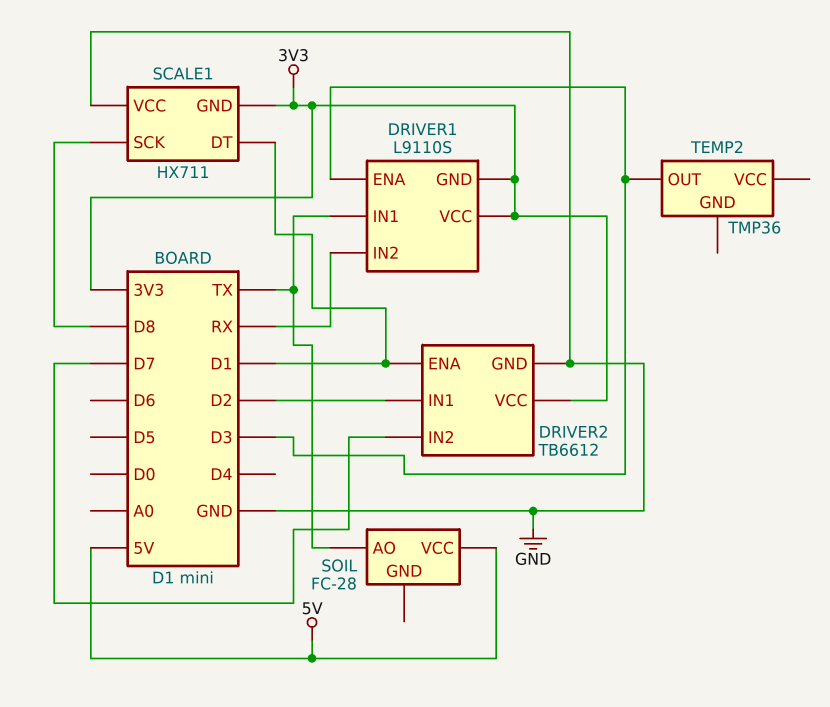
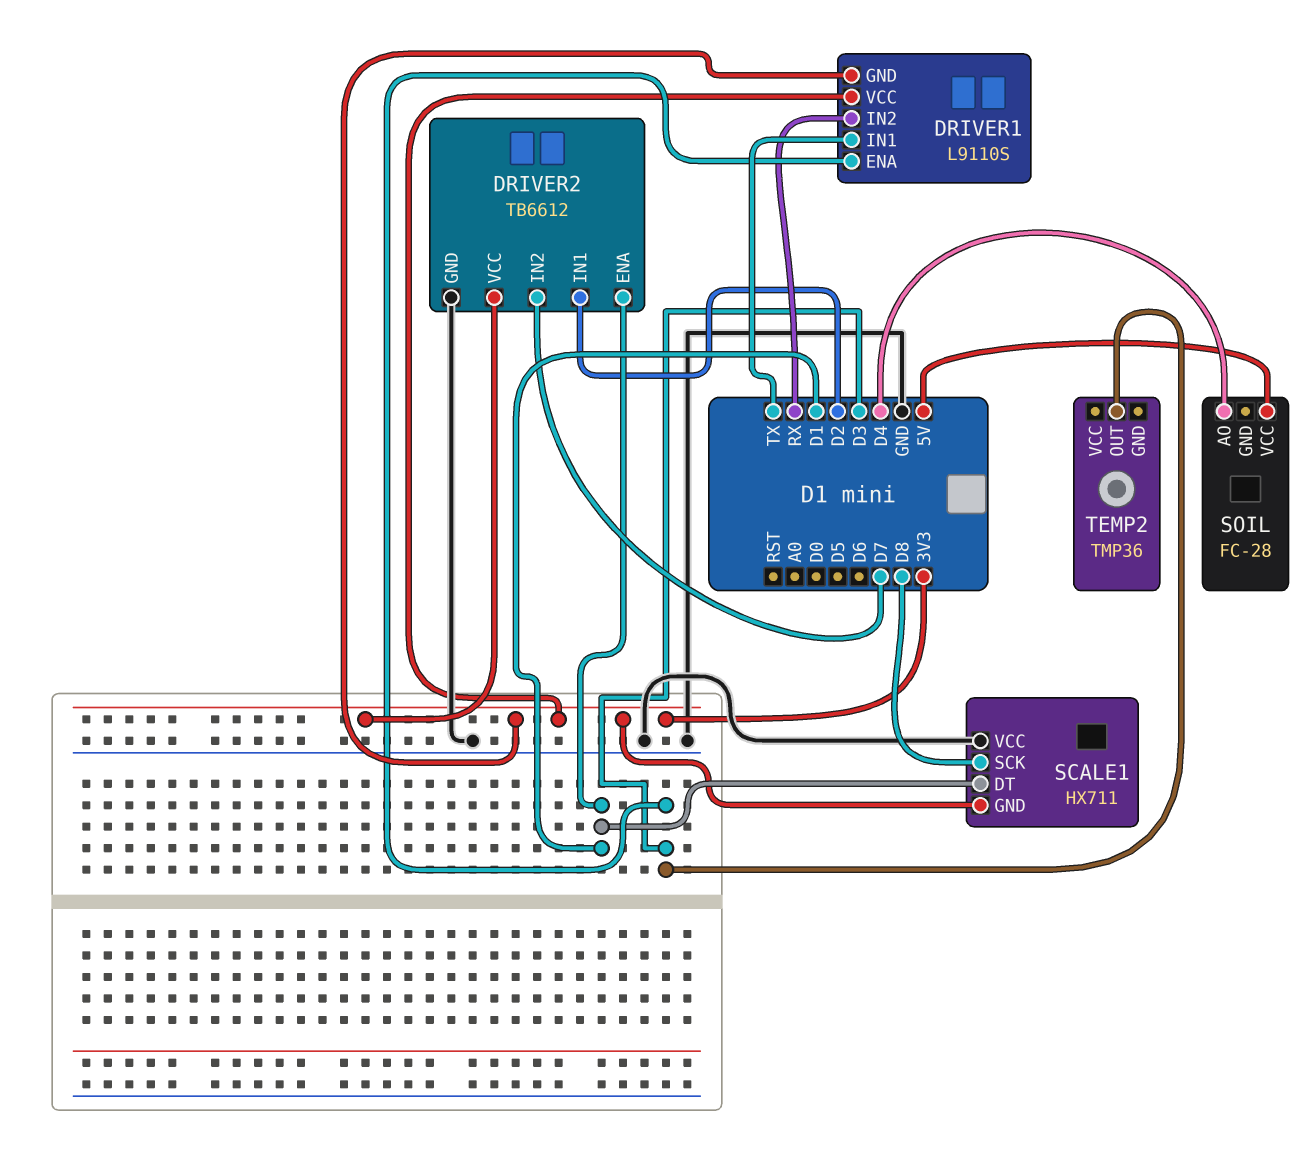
SOIL pin AO: TX -> D4

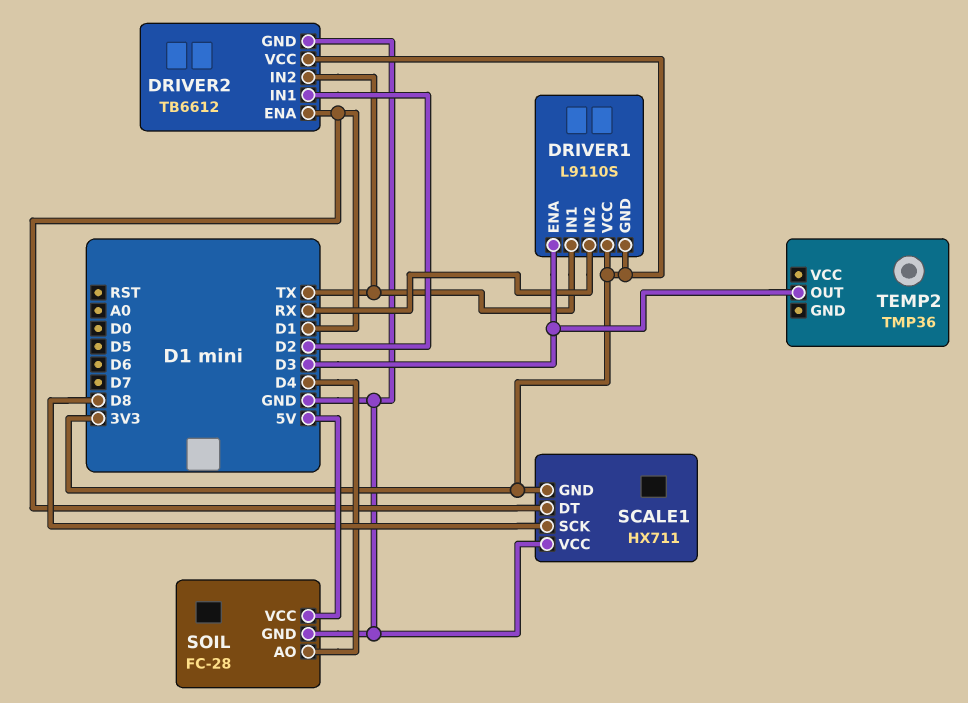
DRIVER2 pin IN2: D7 -> TX
SOIL pin GND: none -> GND

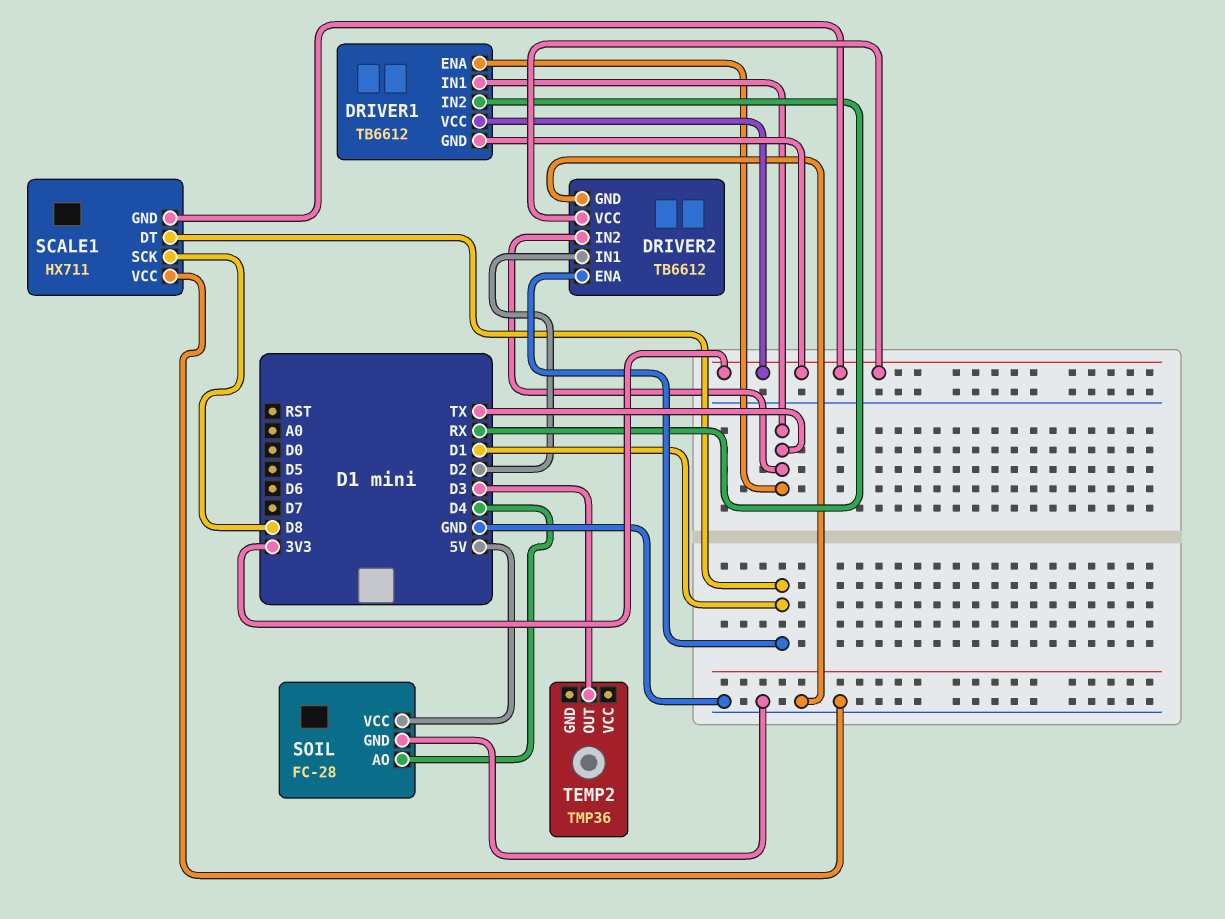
DRIVER1: L9110S -> TB6612
DRIVER1 pin ENA: D3 -> TX

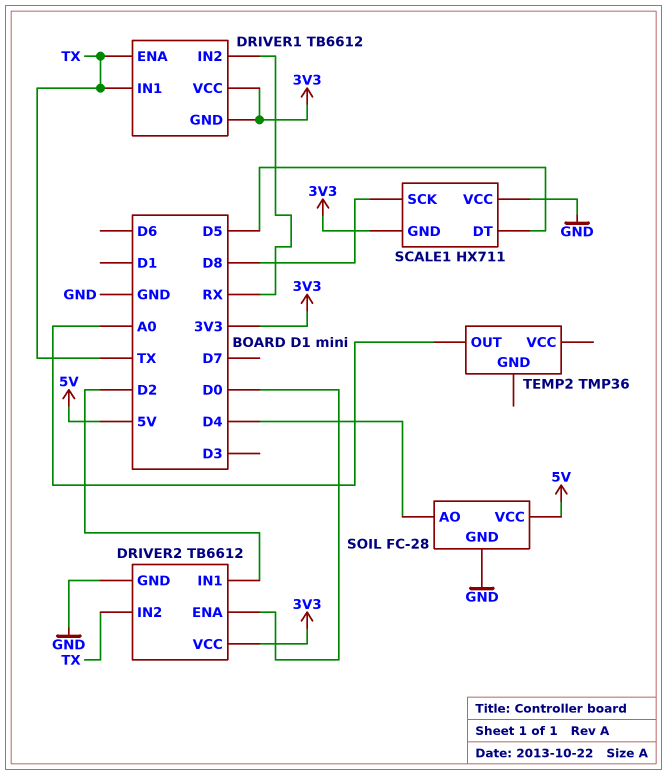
DRIVER2 pin ENA: D1 -> D0
SCALE1 pin DT: D1 -> D5
TEMP2 pin OUT: D3 -> A0

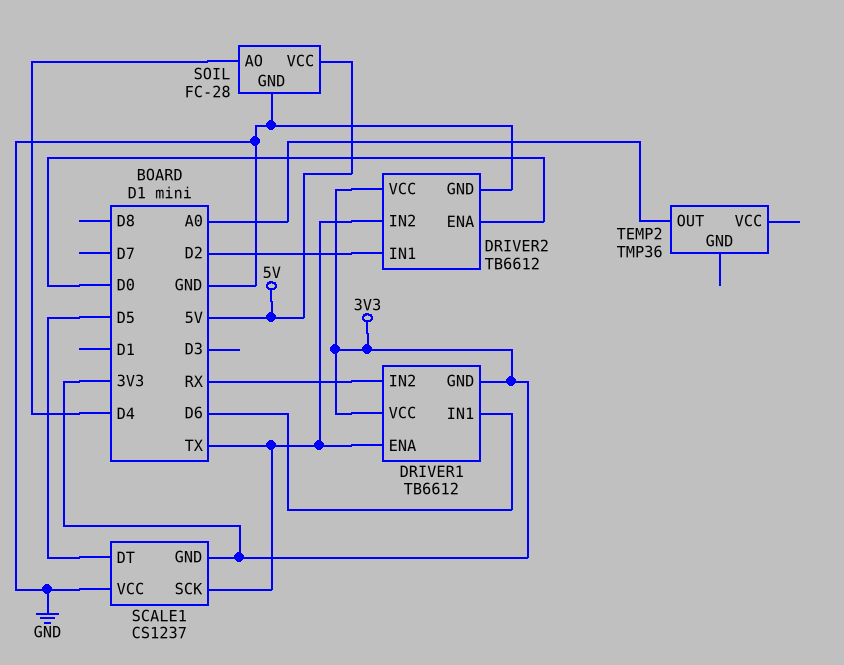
DRIVER1 pin IN1: TX -> D6
SCALE1: HX711 -> CS1237
SCALE1 pin SCK: D8 -> TX

